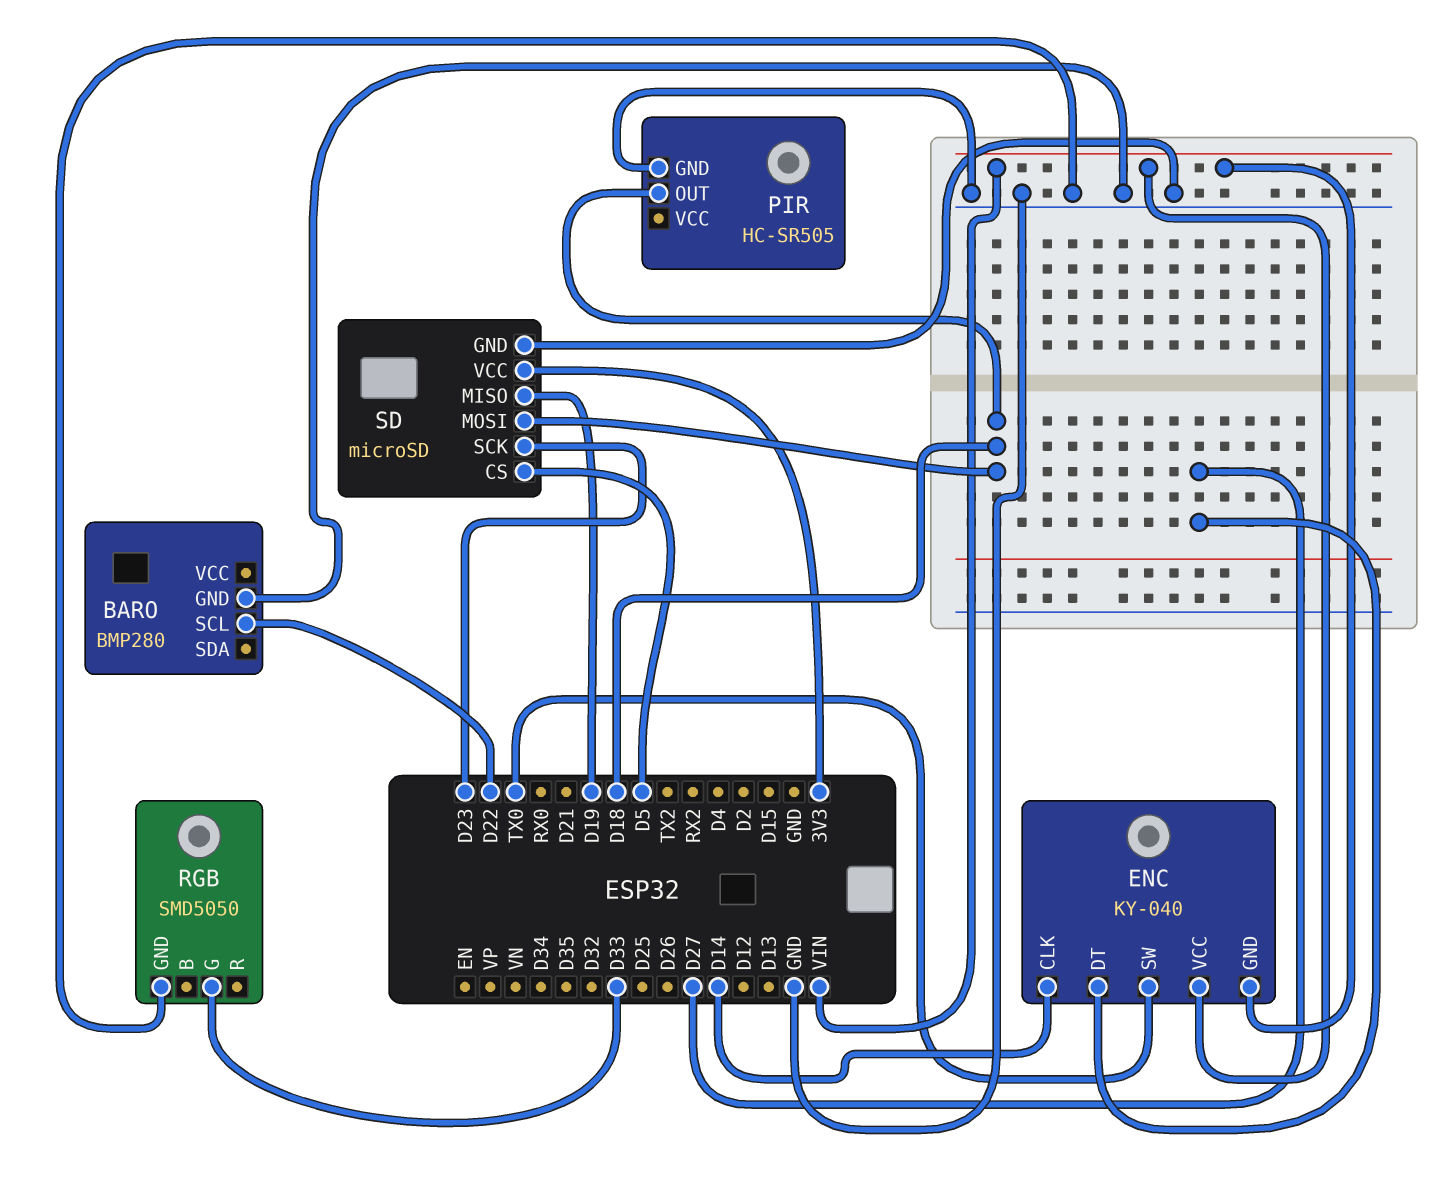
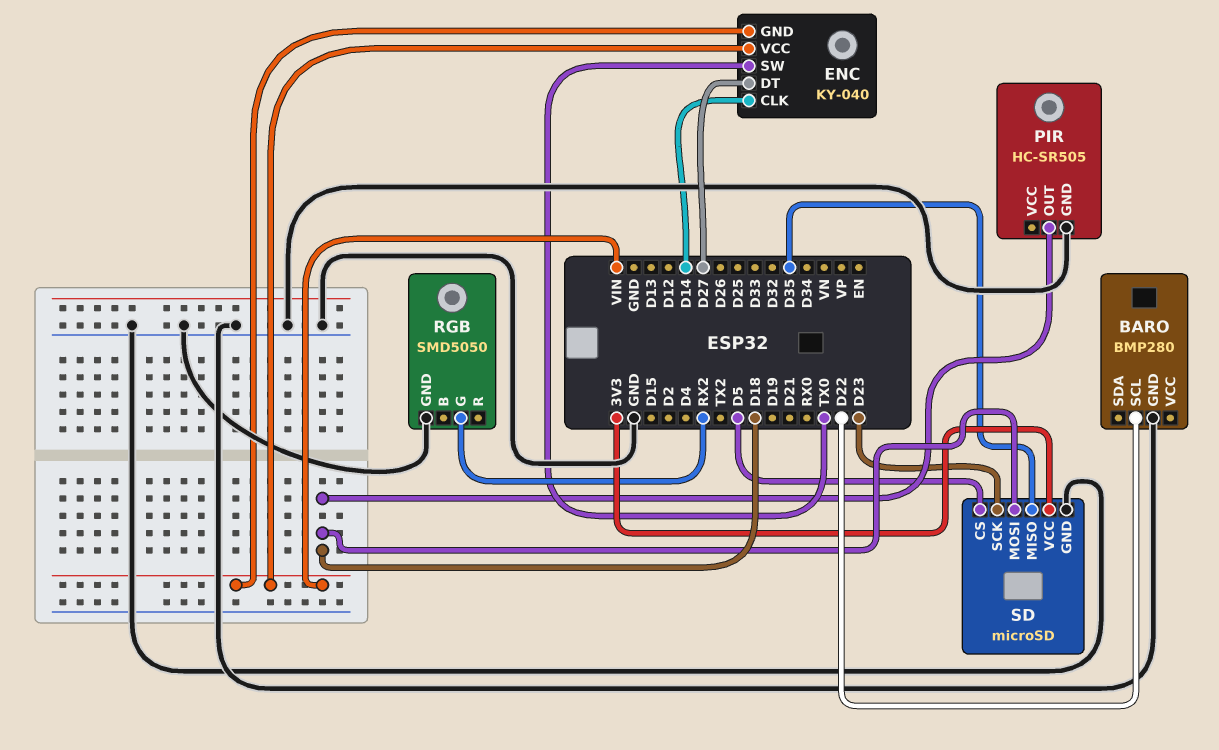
RGB pin G: D33 -> RX2
SD pin MISO: D19 -> D35

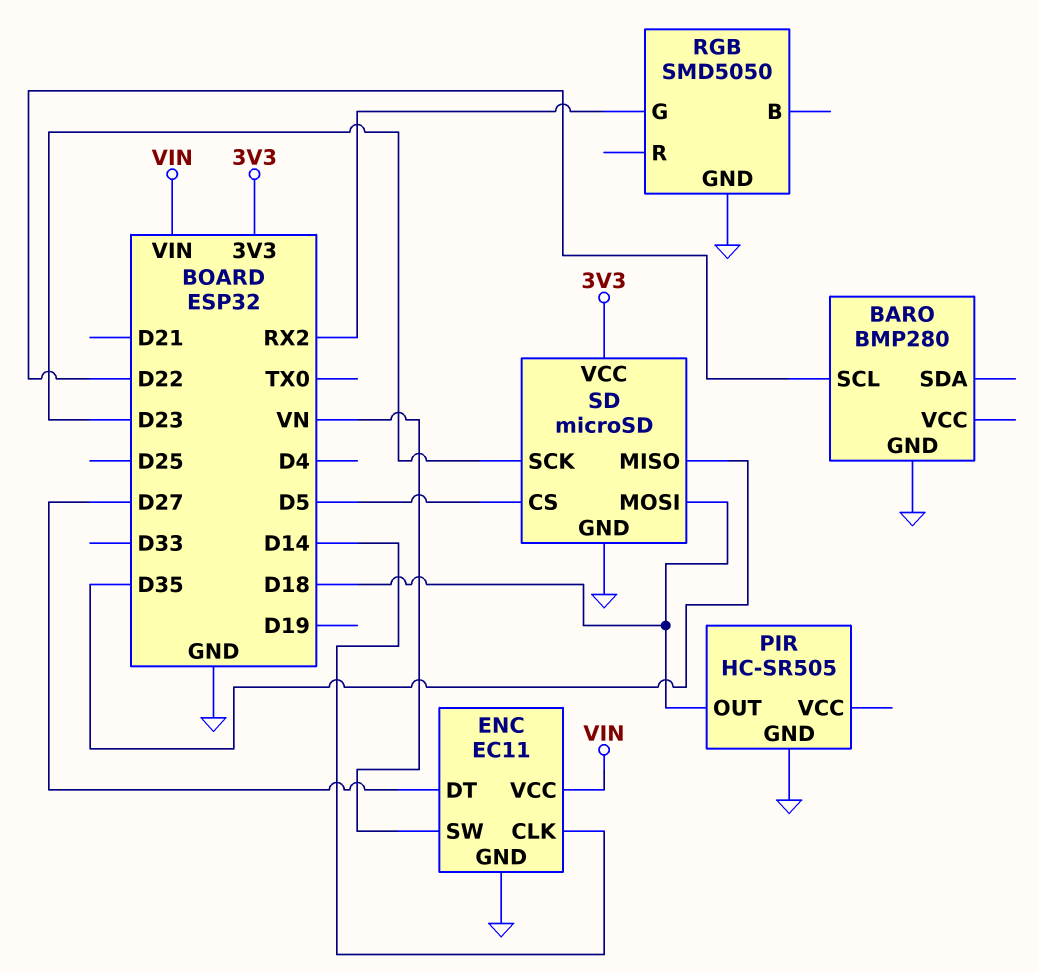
ENC: KY-040 -> EC11
ENC pin GND: VIN -> GND
ENC pin SW: TX0 -> VN

